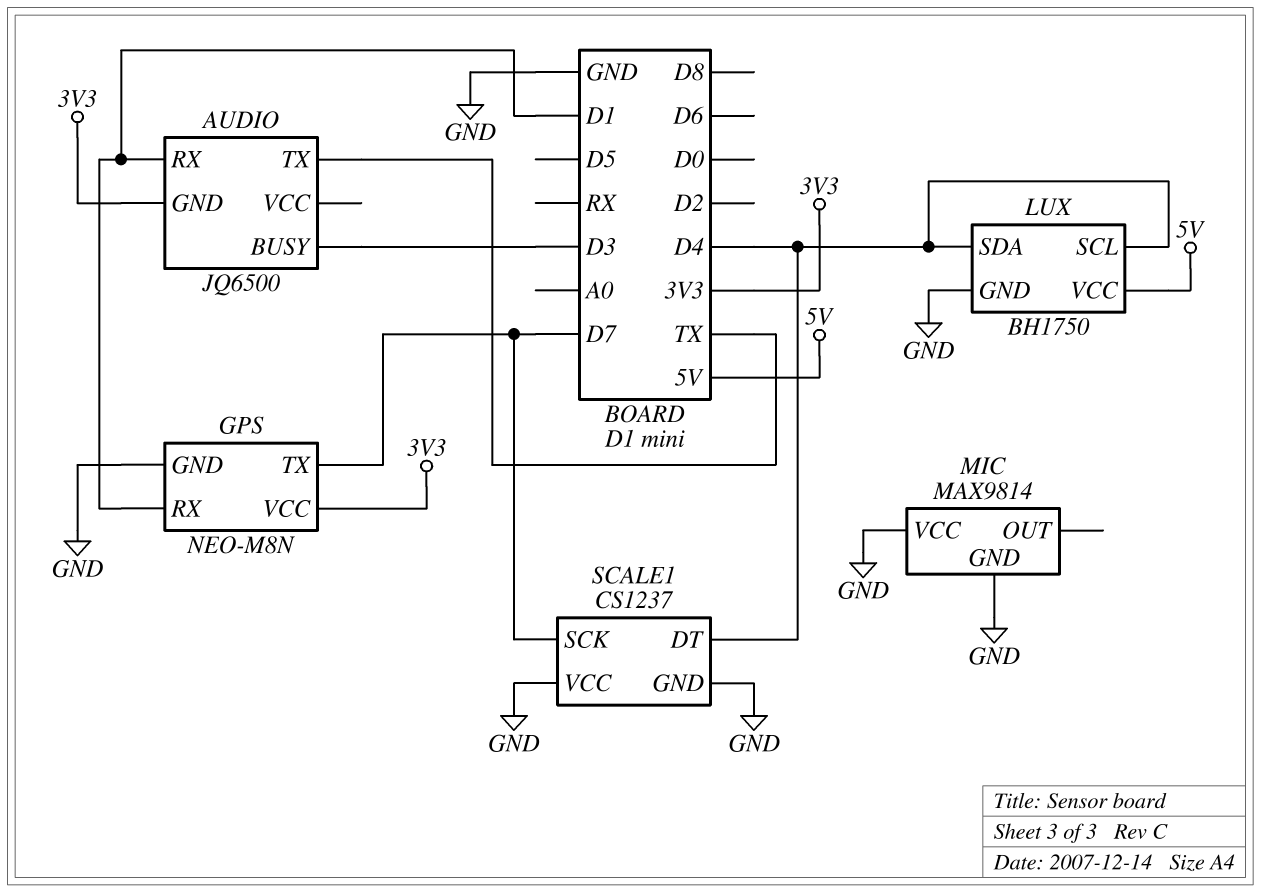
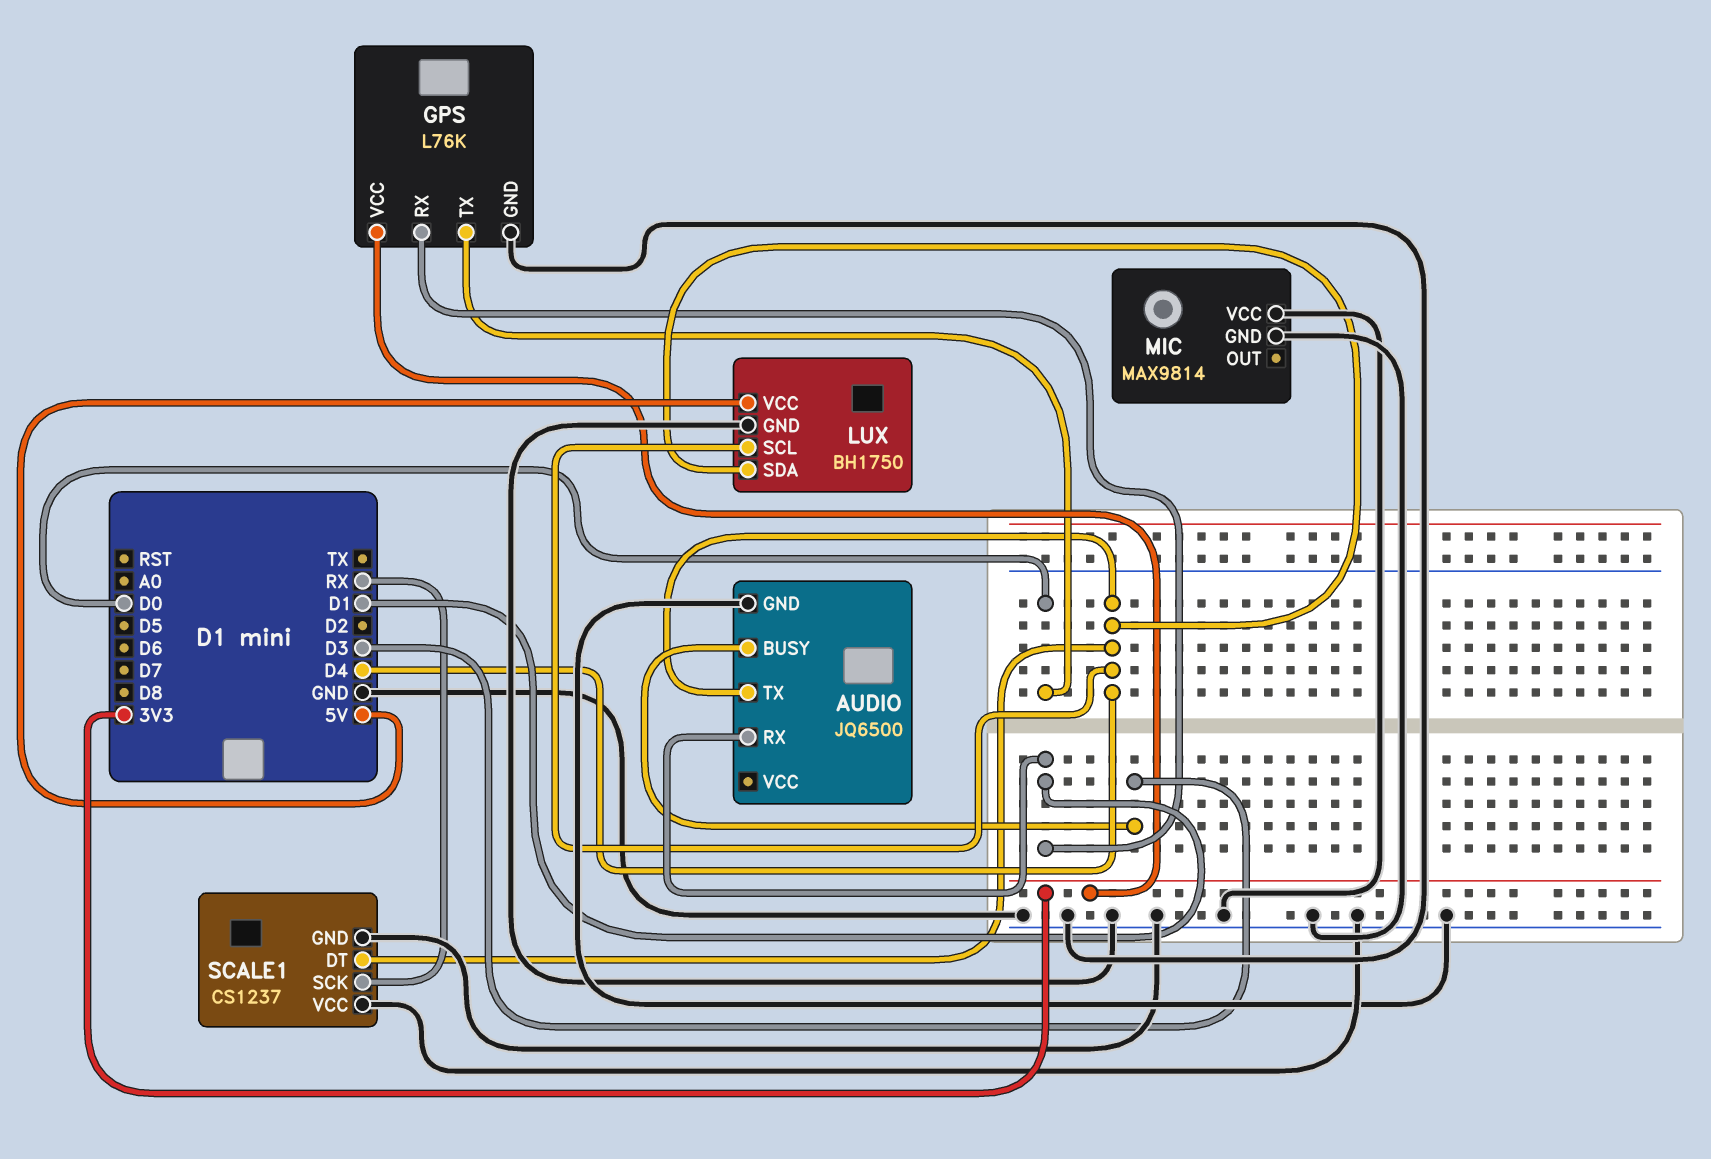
AUDIO pin GND: 3V3 -> GND
AUDIO pin TX: TX -> D4
GPS: NEO-M8N -> L76K
GPS pin TX: D7 -> D0
SCALE1 pin SCK: D7 -> RX

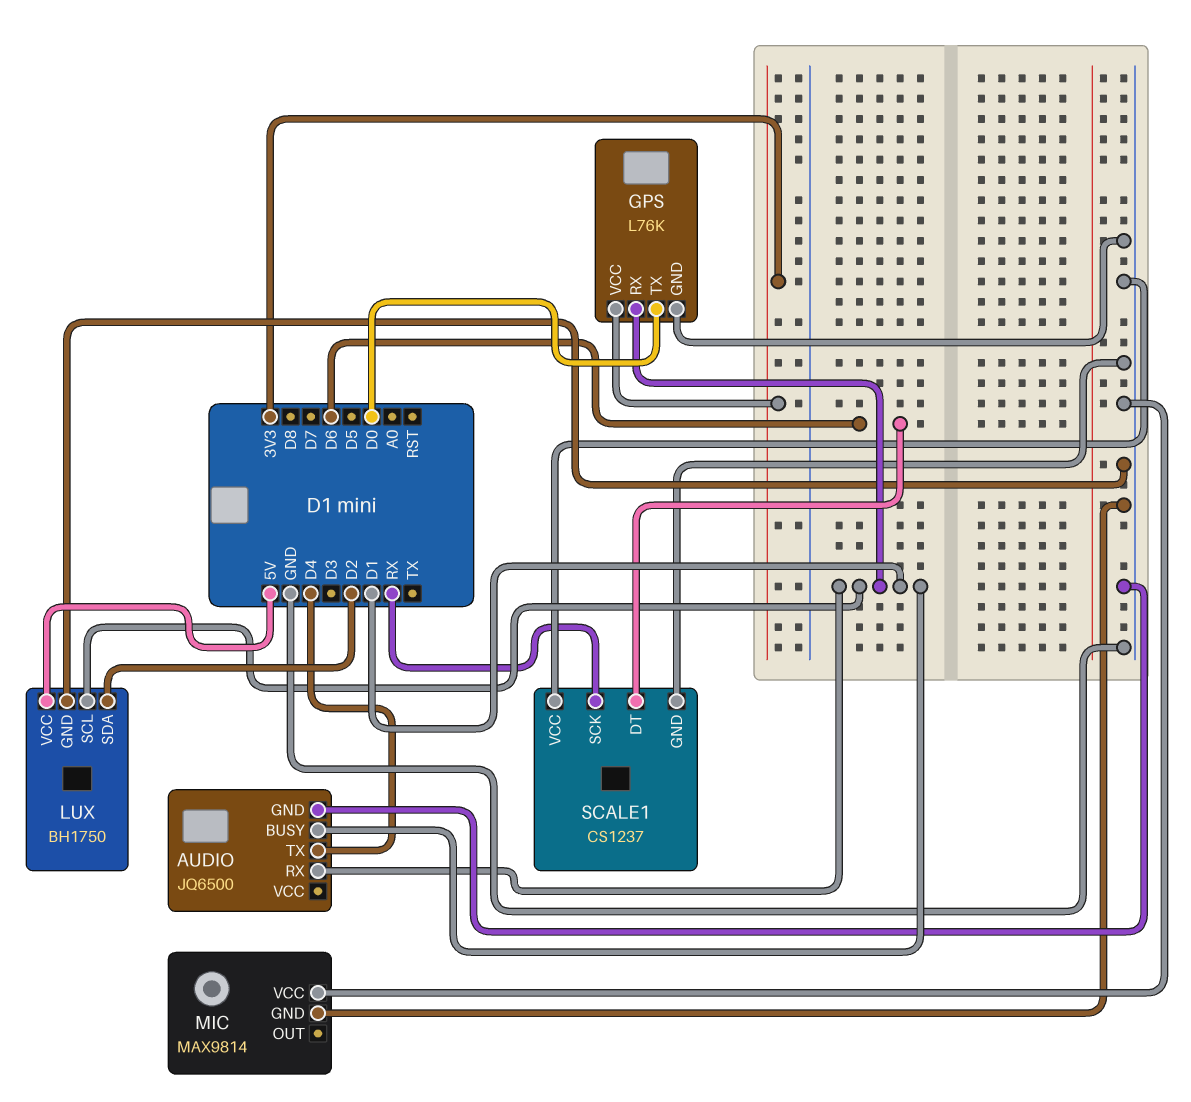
AUDIO pin BUSY: D3 -> D1
LUX pin SCL: D4 -> D1
LUX pin SDA: D4 -> D2
SCALE1 pin DT: D4 -> D6

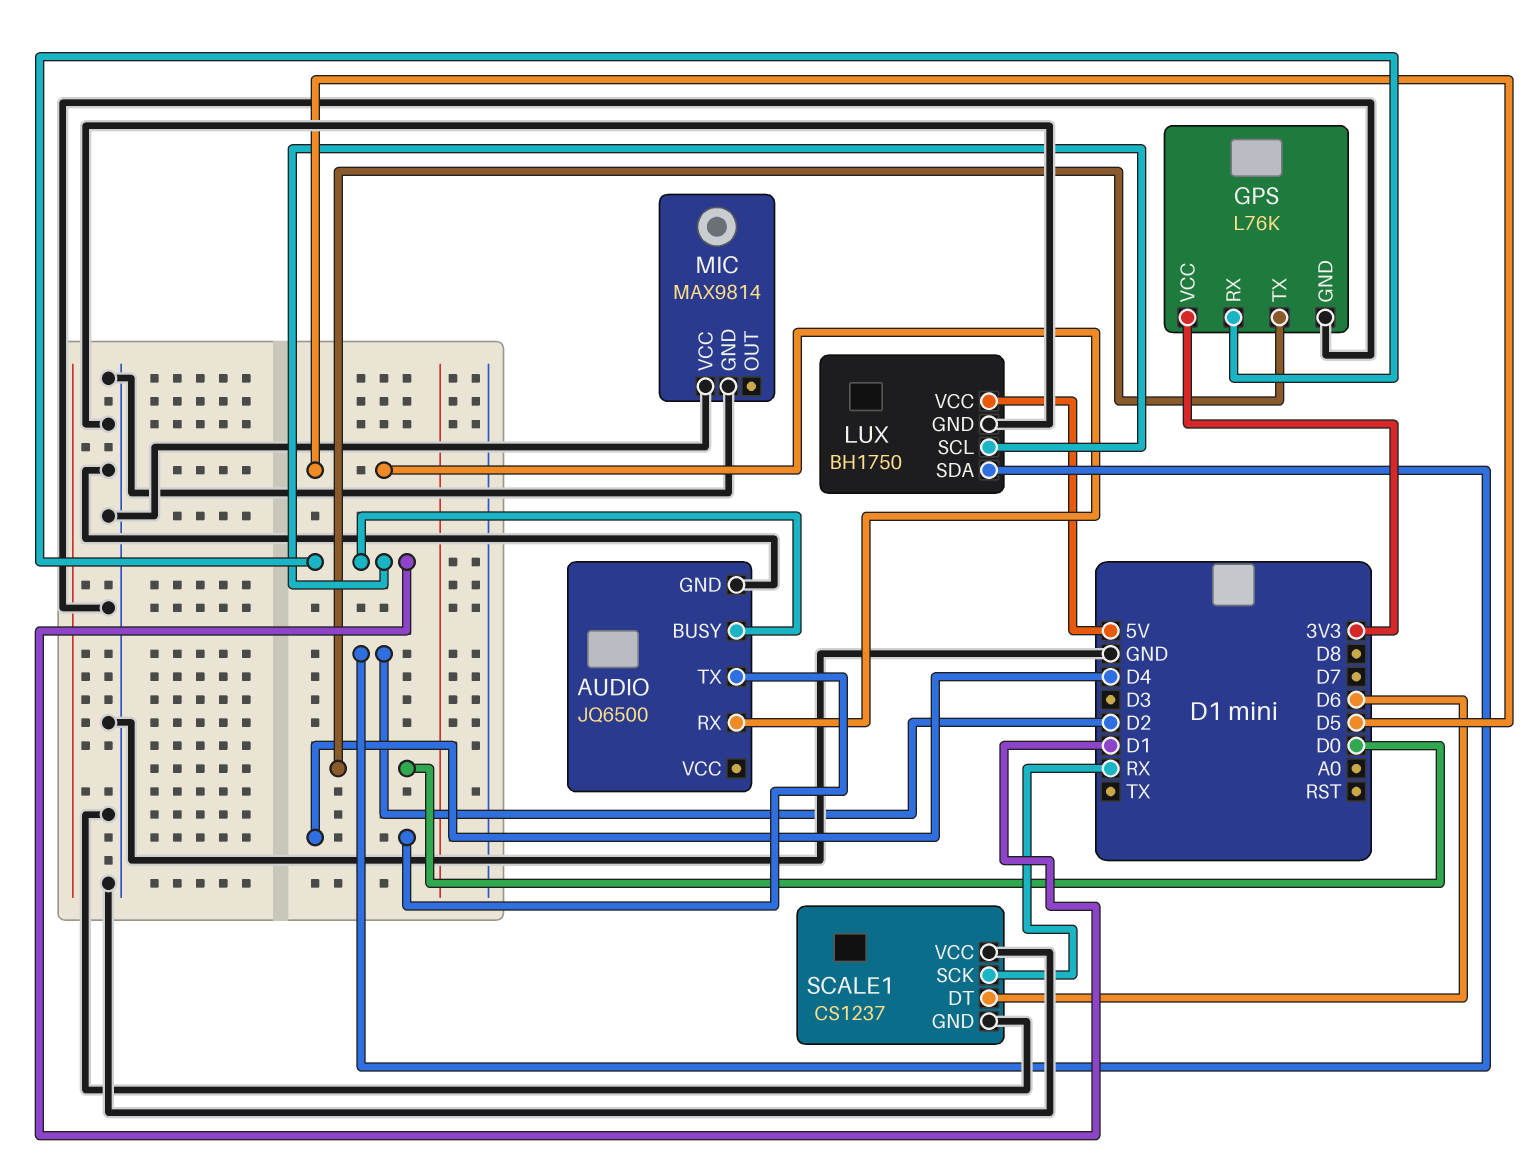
AUDIO pin RX: D1 -> D5

